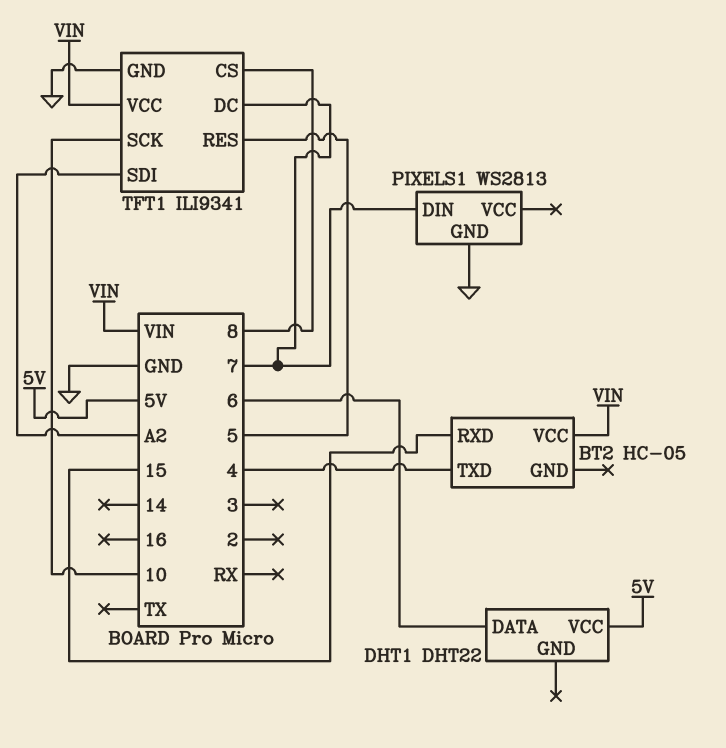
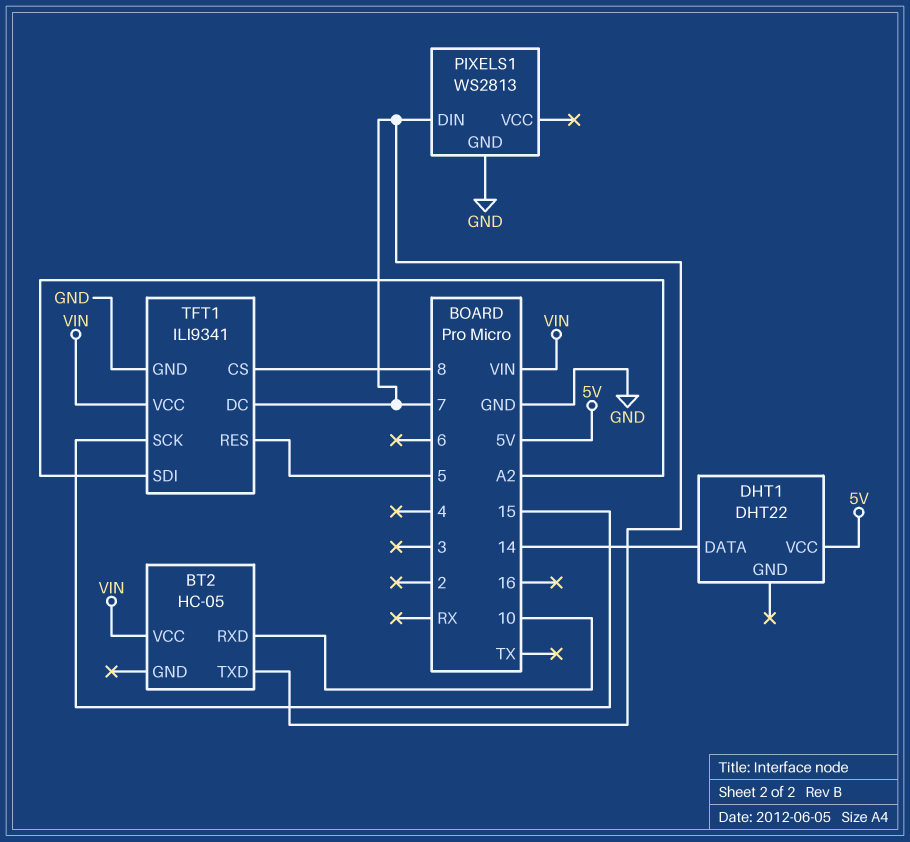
BT2 pin RXD: 15 -> 10
BT2 pin TXD: 4 -> 7
DHT1 pin DATA: 6 -> 14
TFT1 pin SCK: 10 -> 15

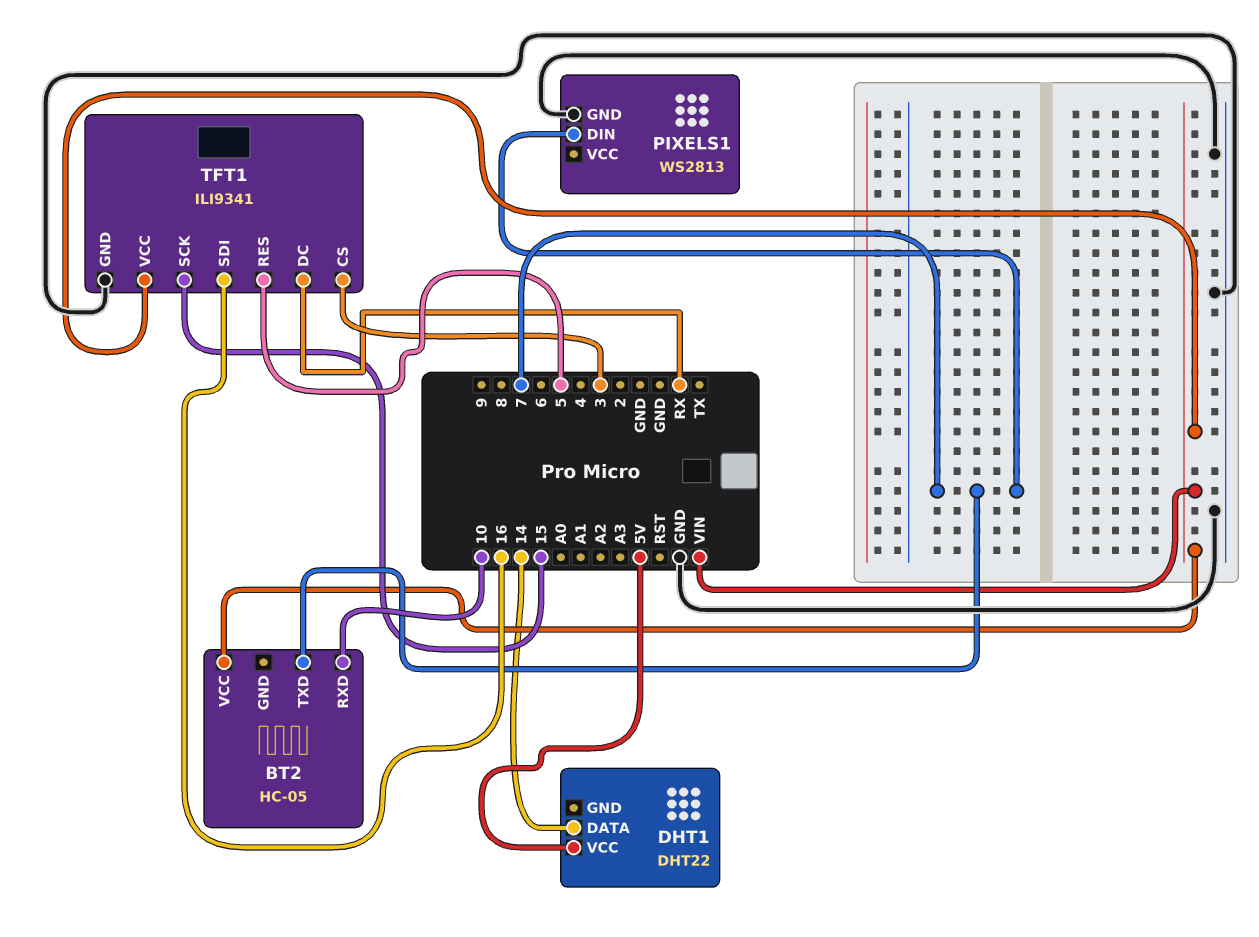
TFT1 pin CS: 8 -> 3
TFT1 pin DC: 7 -> RX
TFT1 pin SDI: A2 -> 16

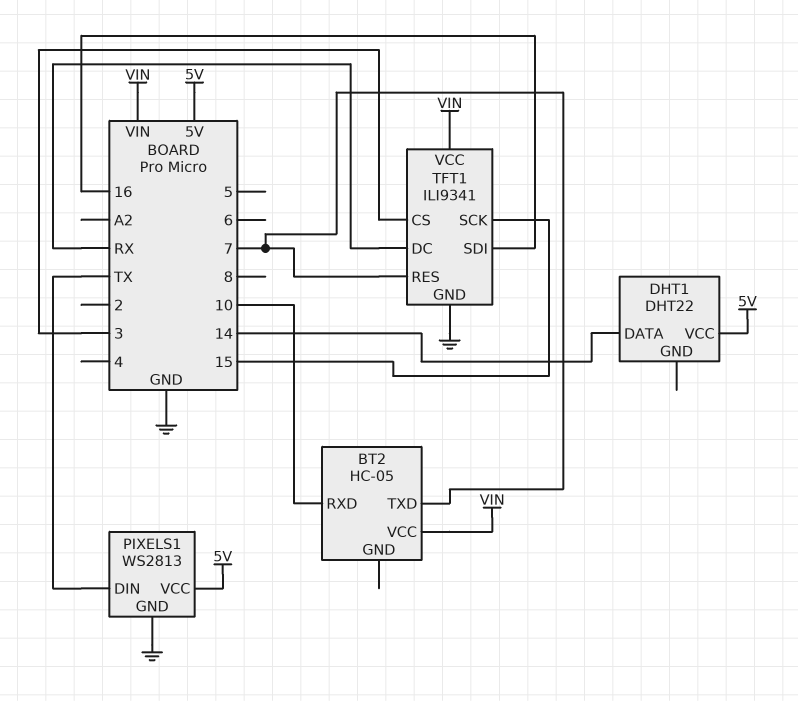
PIXELS1 pin DIN: 7 -> TX
PIXELS1 pin VCC: none -> 5V
TFT1 pin RES: 5 -> 7

